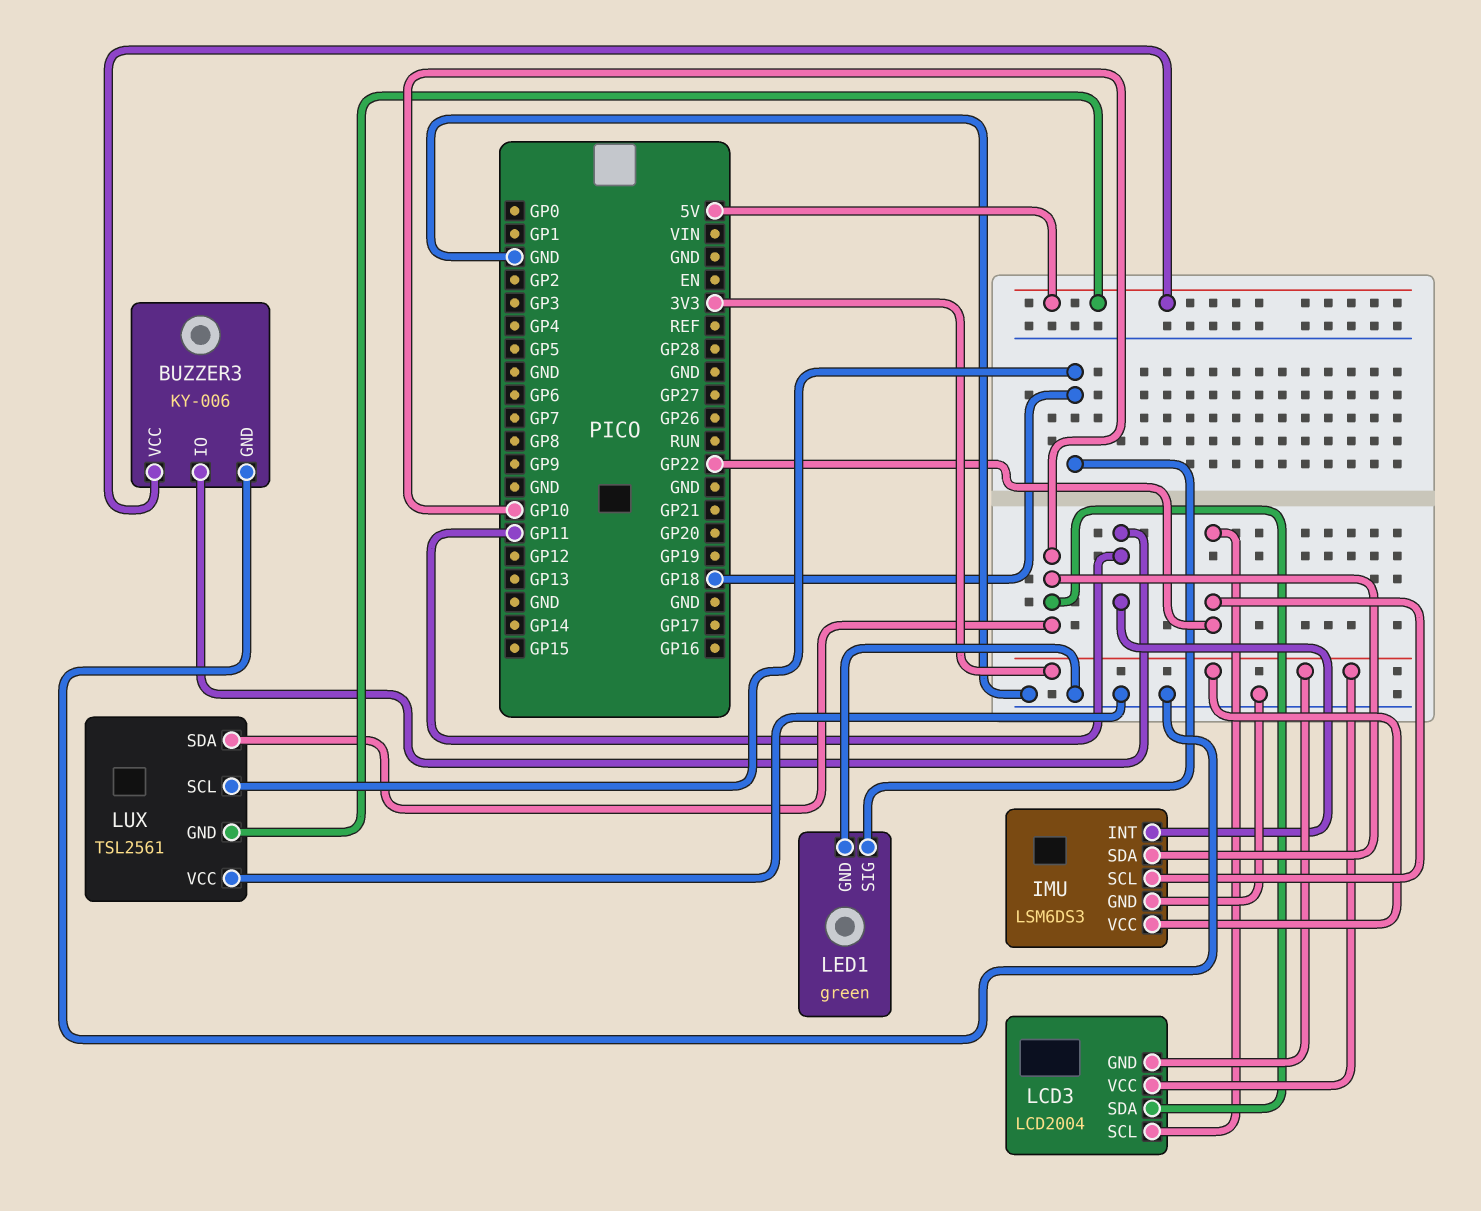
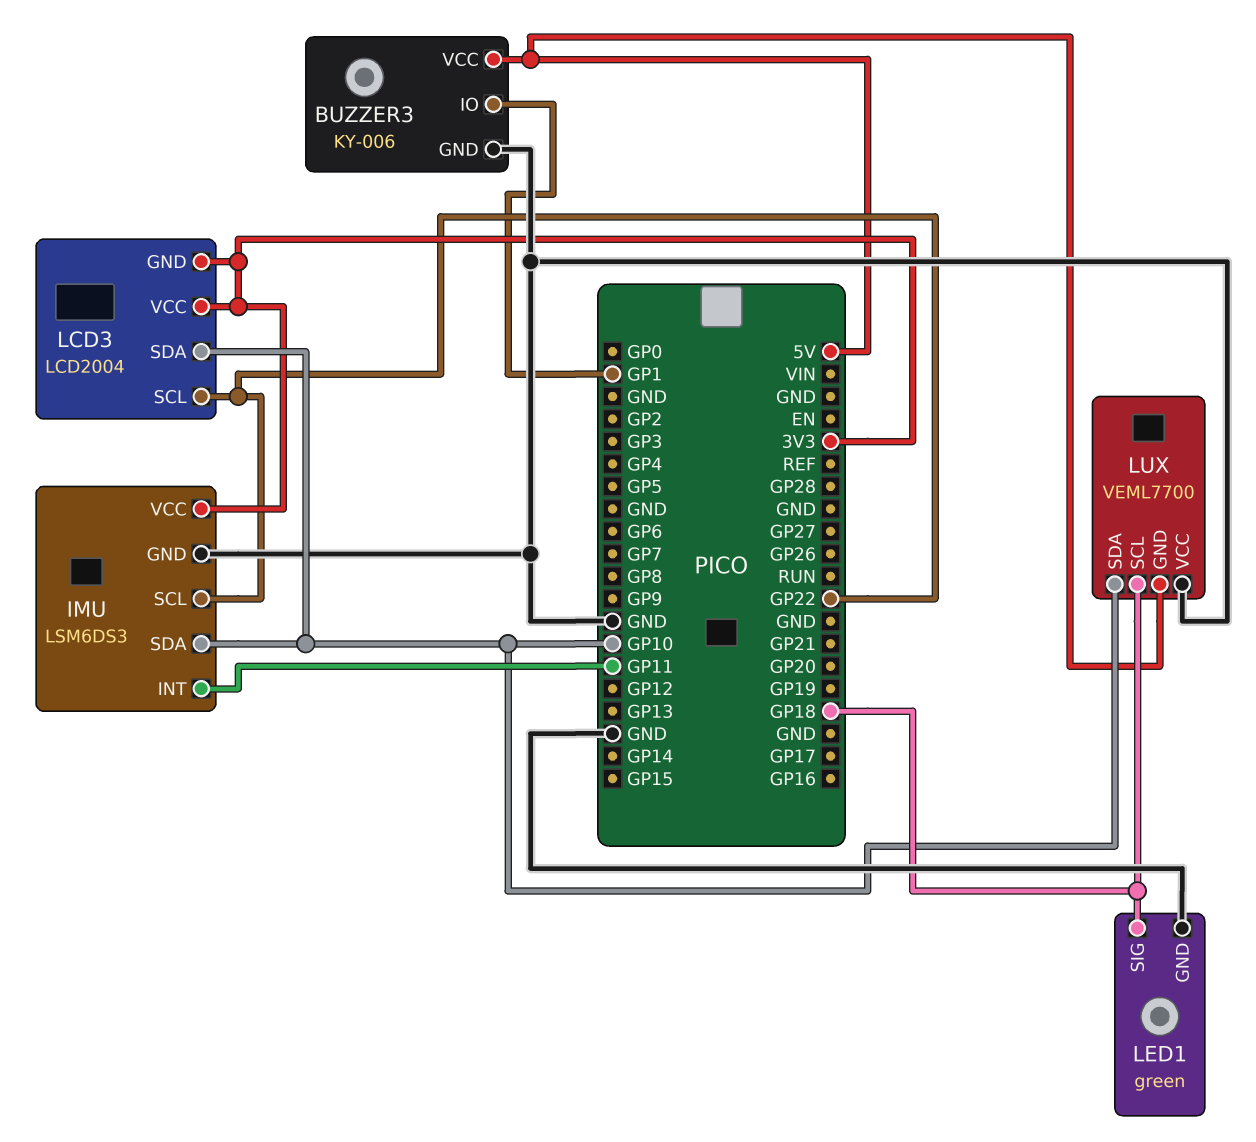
BUZZER3 pin IO: GP11 -> GP1
LUX: TSL2561 -> VEML7700

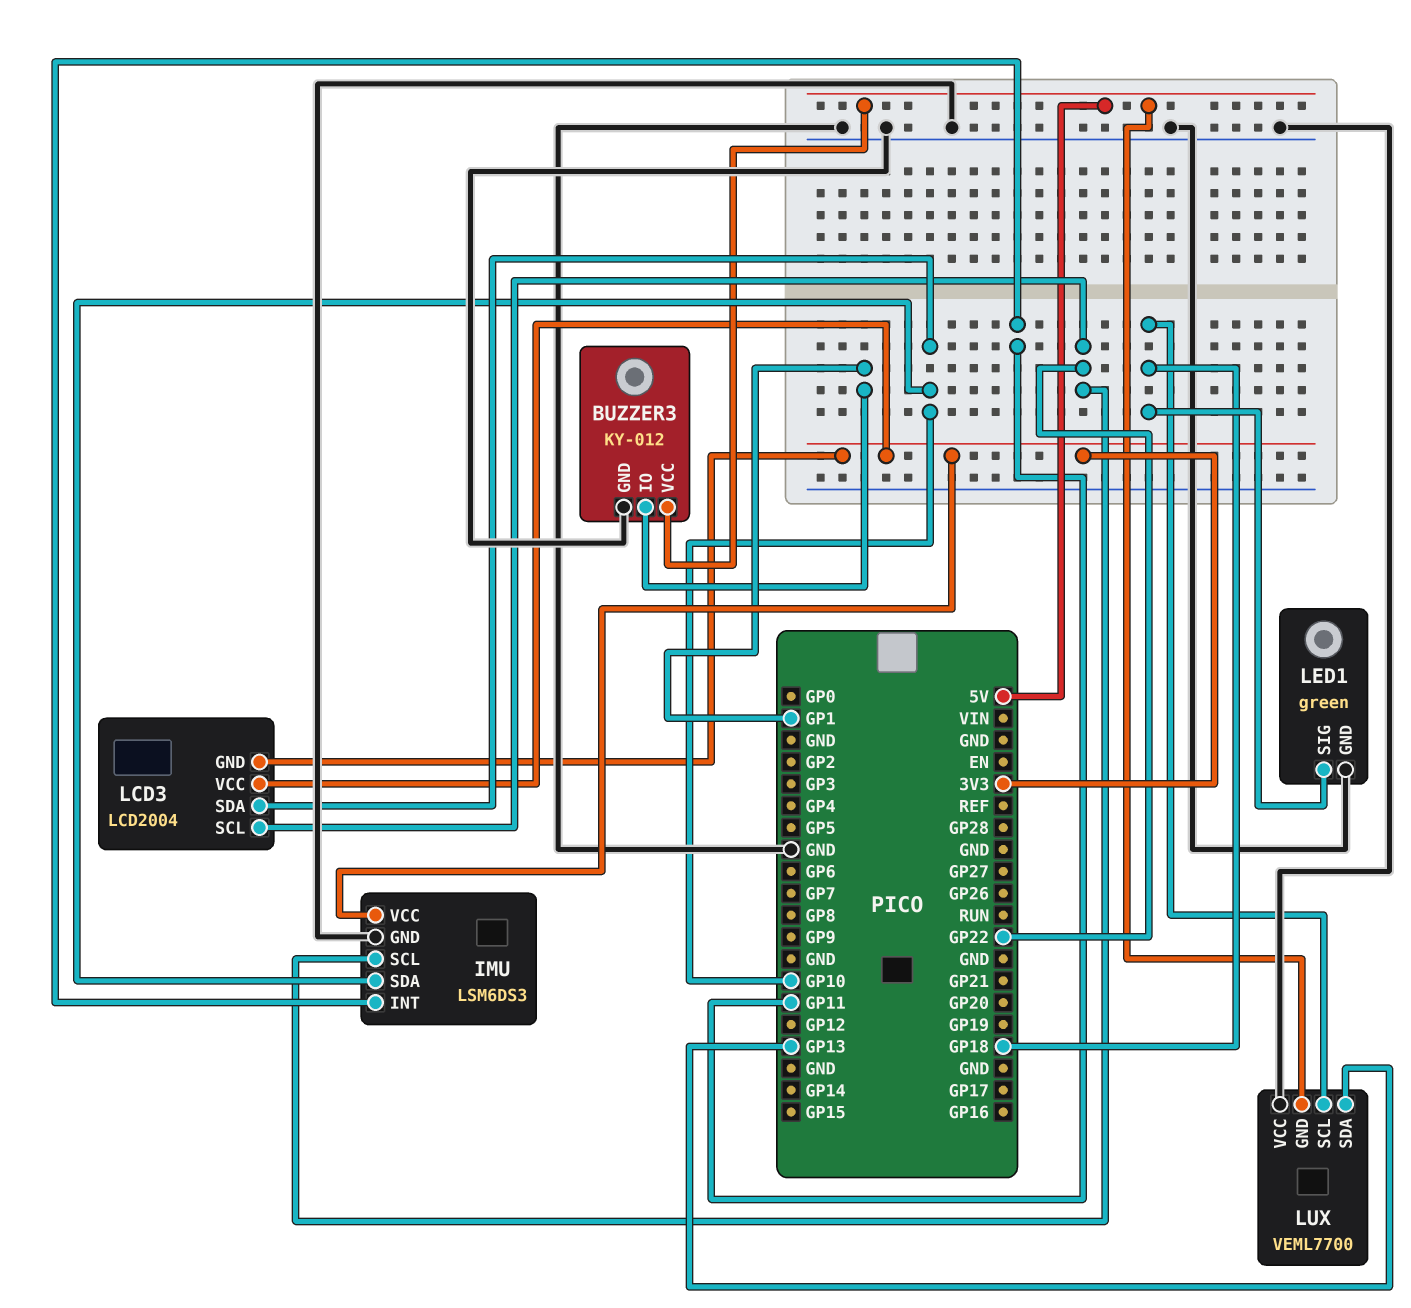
BUZZER3: KY-006 -> KY-012
LUX pin SDA: GP10 -> GP13

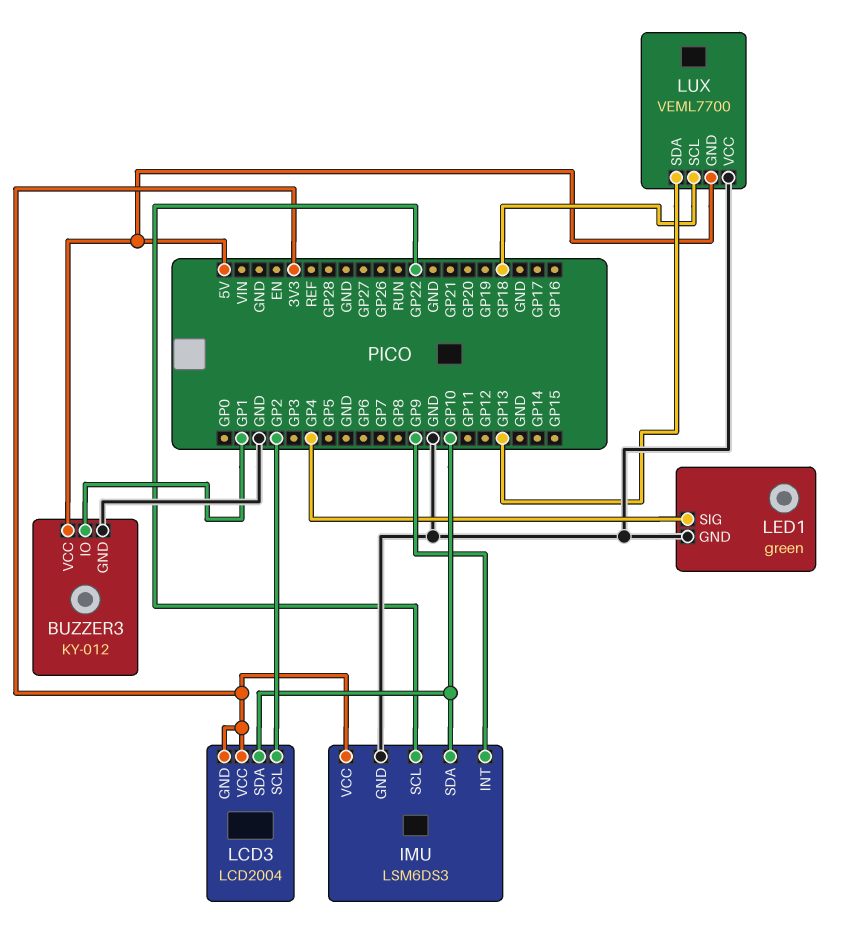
IMU pin INT: GP11 -> GP9
LCD3 pin SCL: GP22 -> GP2
LED1 pin SIG: GP18 -> GP4

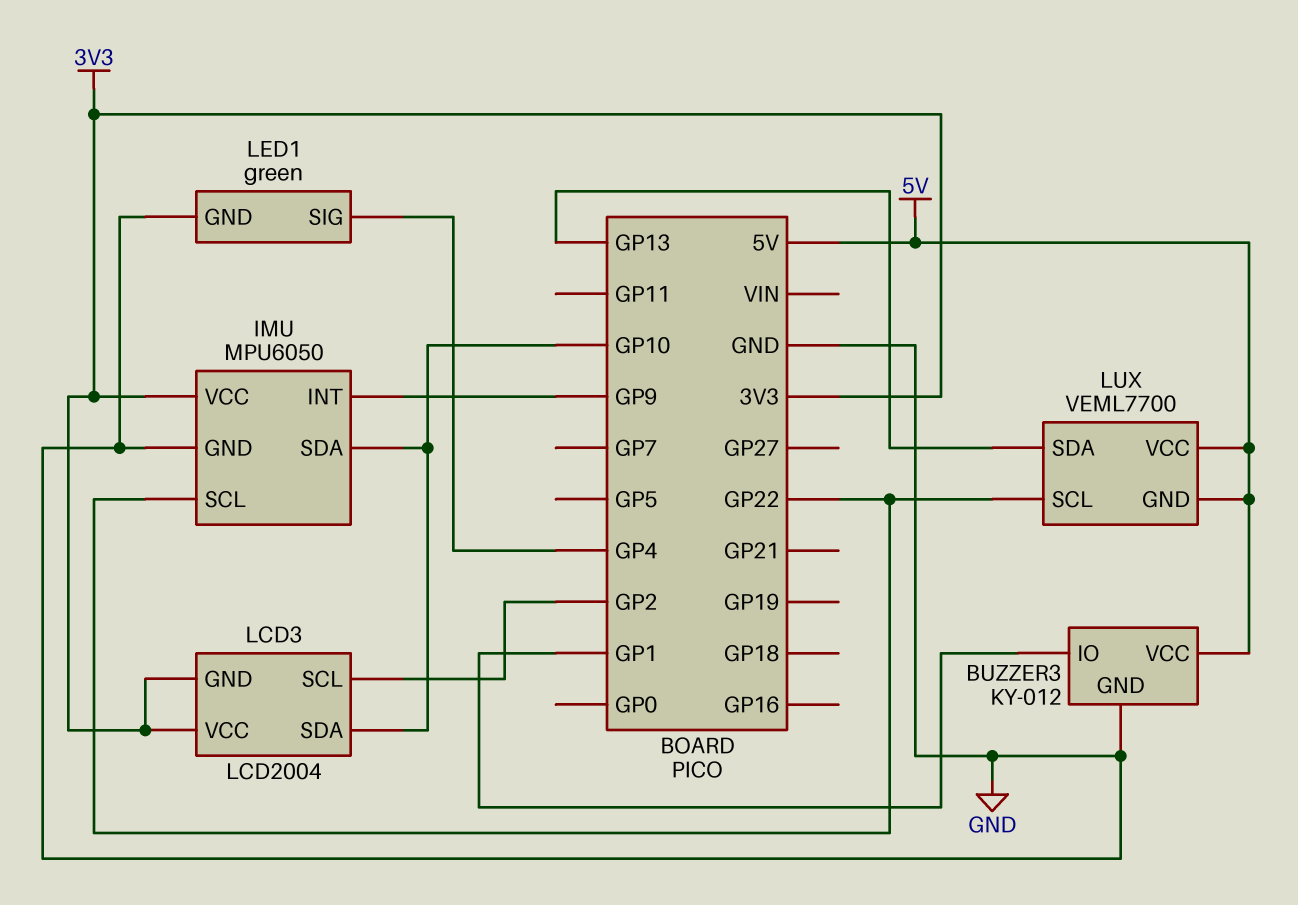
IMU: LSM6DS3 -> MPU6050
LUX pin SCL: GP18 -> GP22
LUX pin VCC: GND -> 5V

